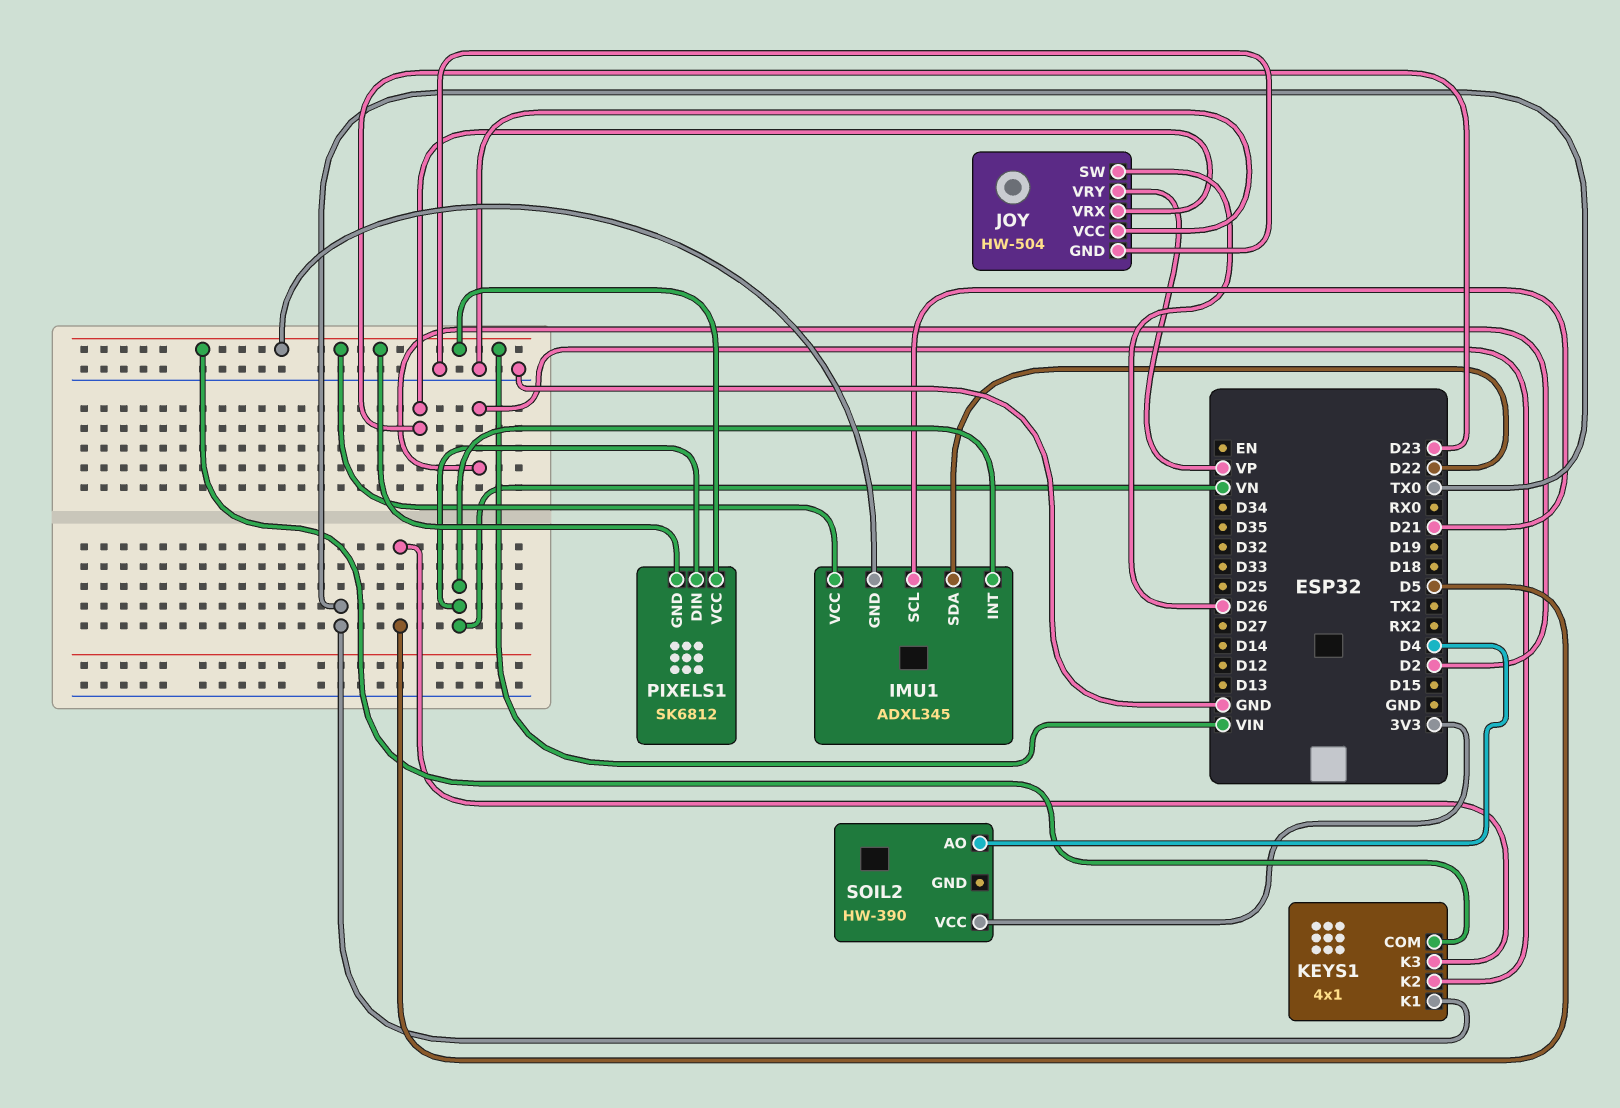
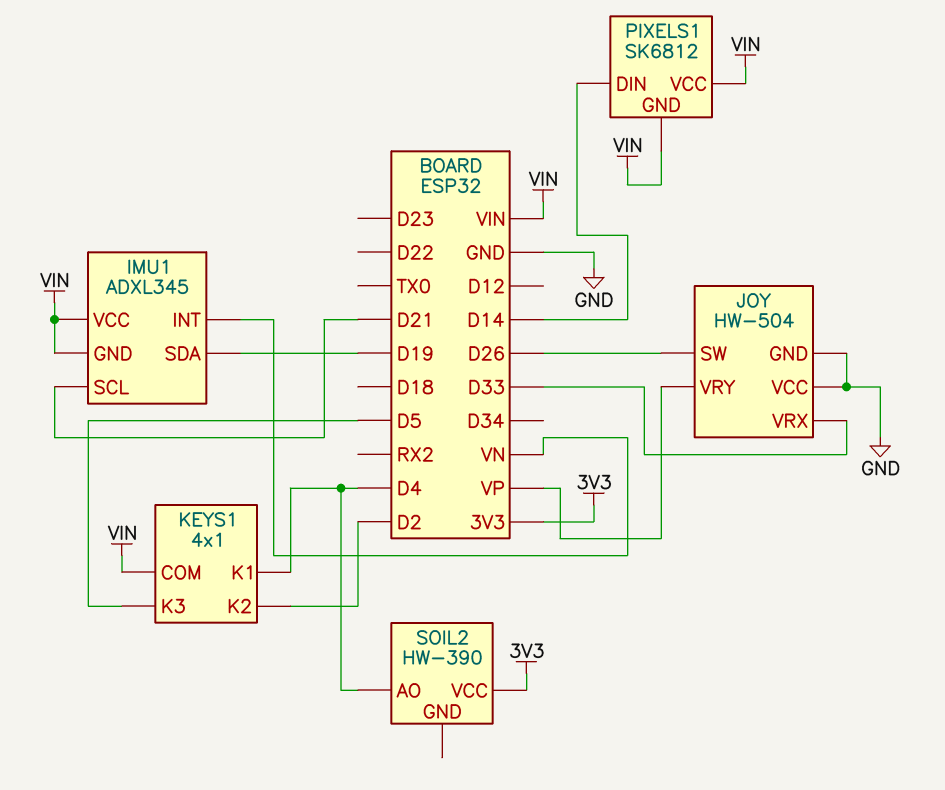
IMU1 pin SDA: D22 -> D19
JOY pin VRX: D23 -> D33
KEYS1 pin K1: TX0 -> D4
PIXELS1 pin DIN: VN -> D14

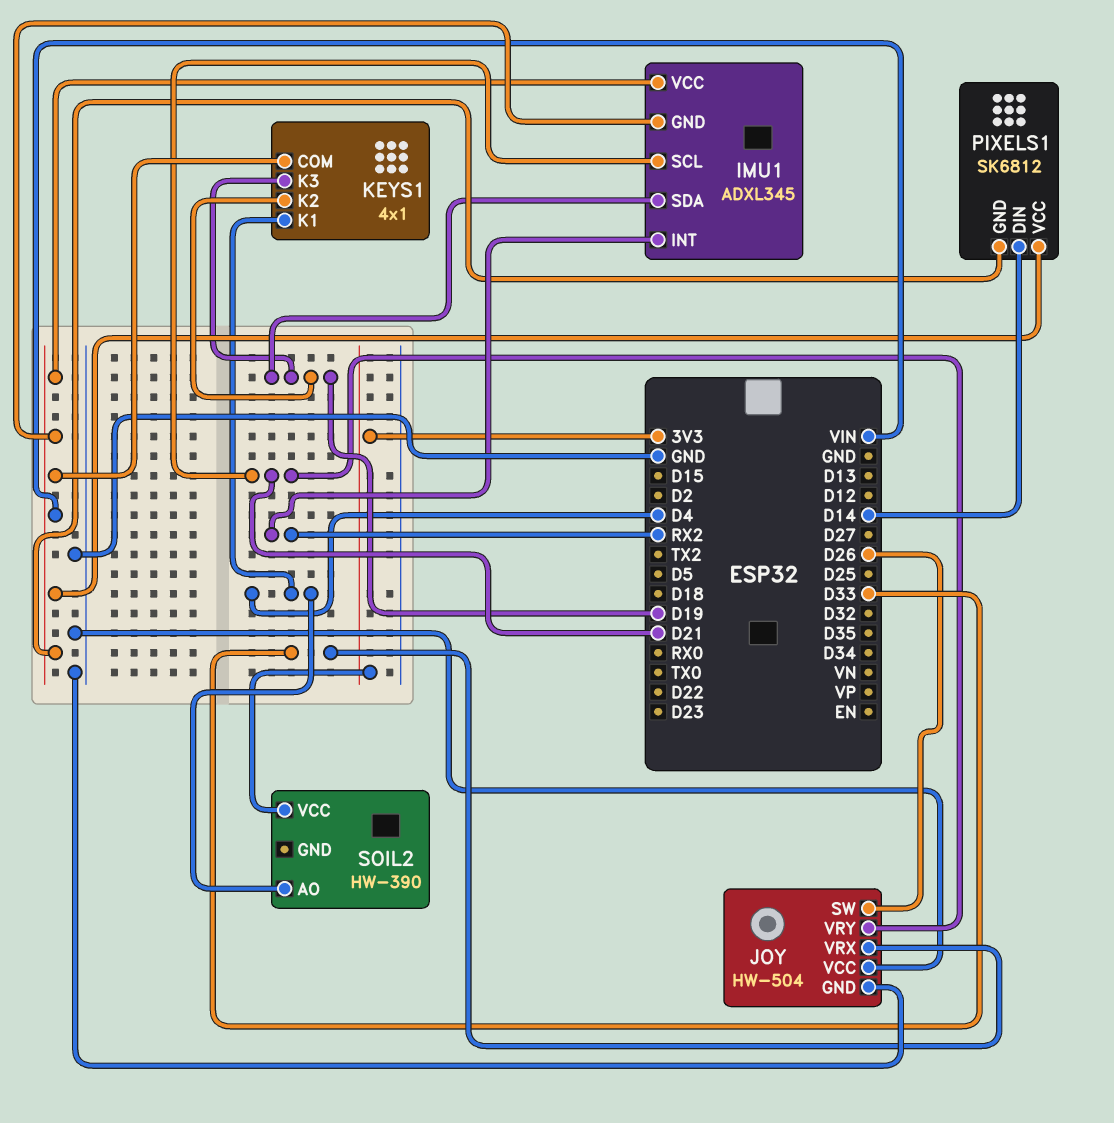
IMU1 pin INT: VN -> RX2
JOY pin VRY: VP -> D21
KEYS1 pin K2: D2 -> D19
KEYS1 pin K3: D5 -> D19

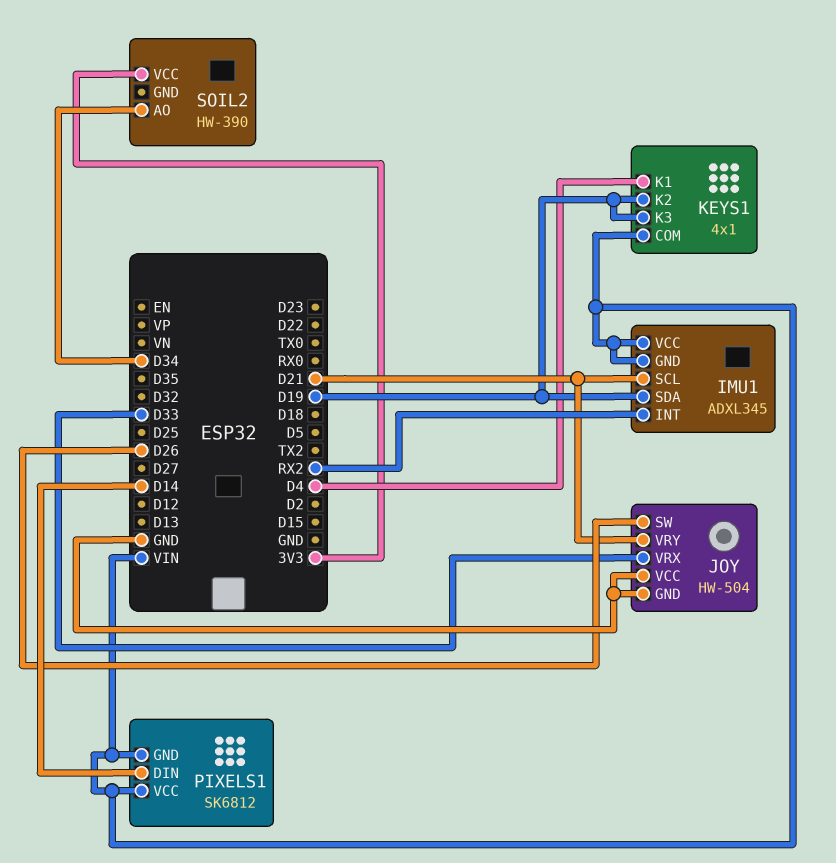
SOIL2 pin AO: D4 -> D34

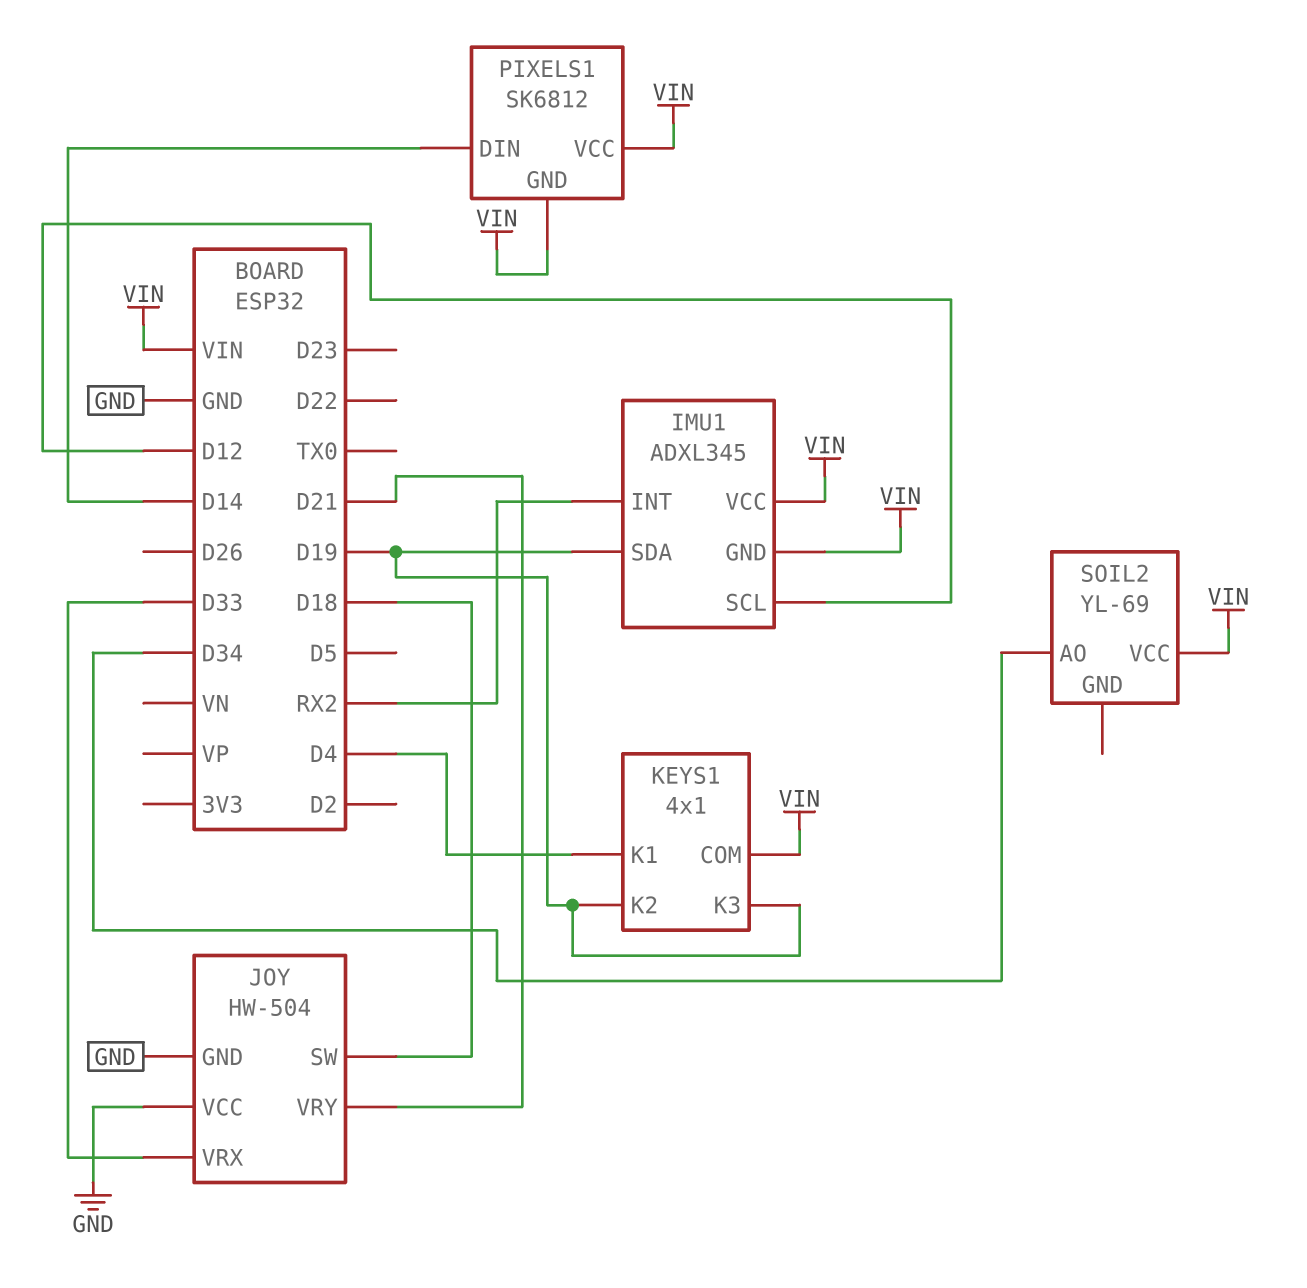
IMU1 pin SCL: D21 -> D12
JOY pin SW: D26 -> D18
SOIL2: HW-390 -> YL-69
SOIL2 pin VCC: 3V3 -> VIN

